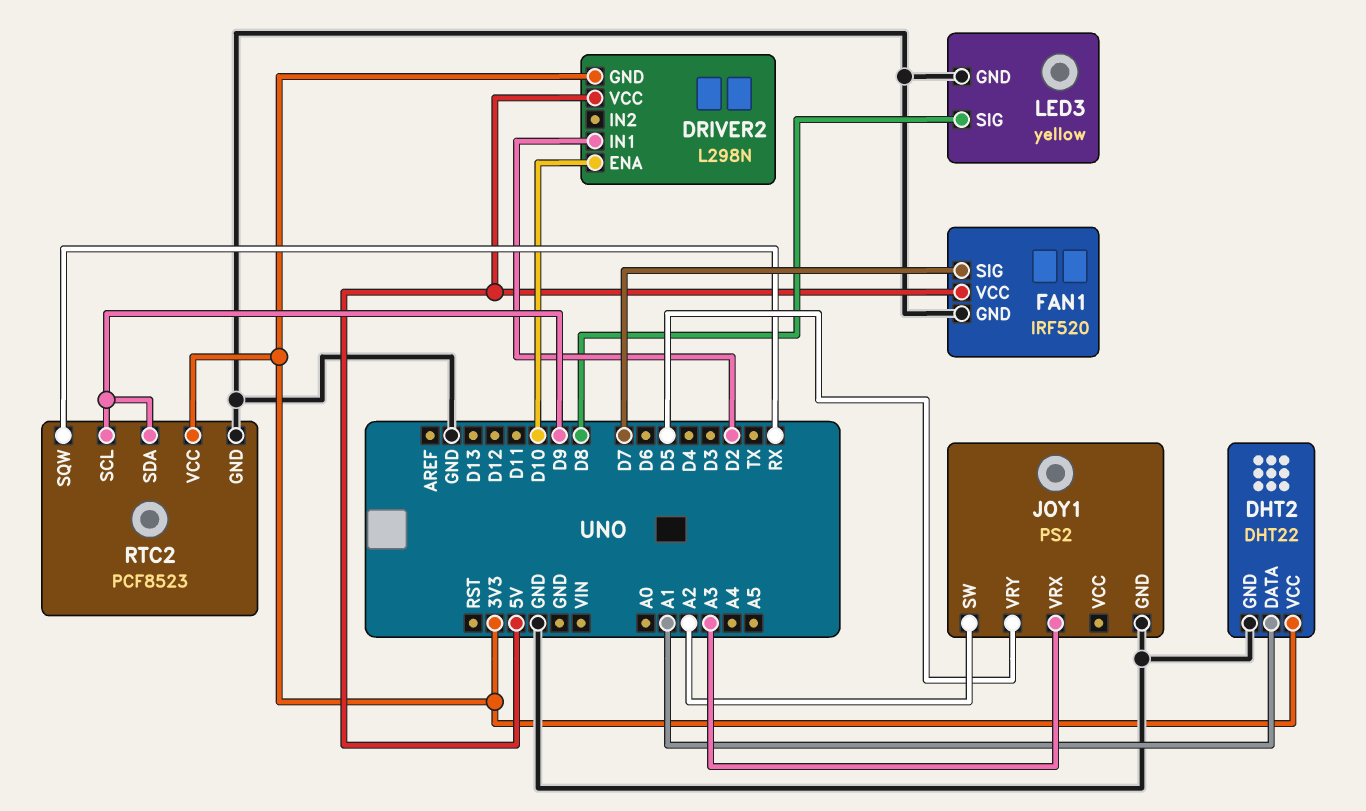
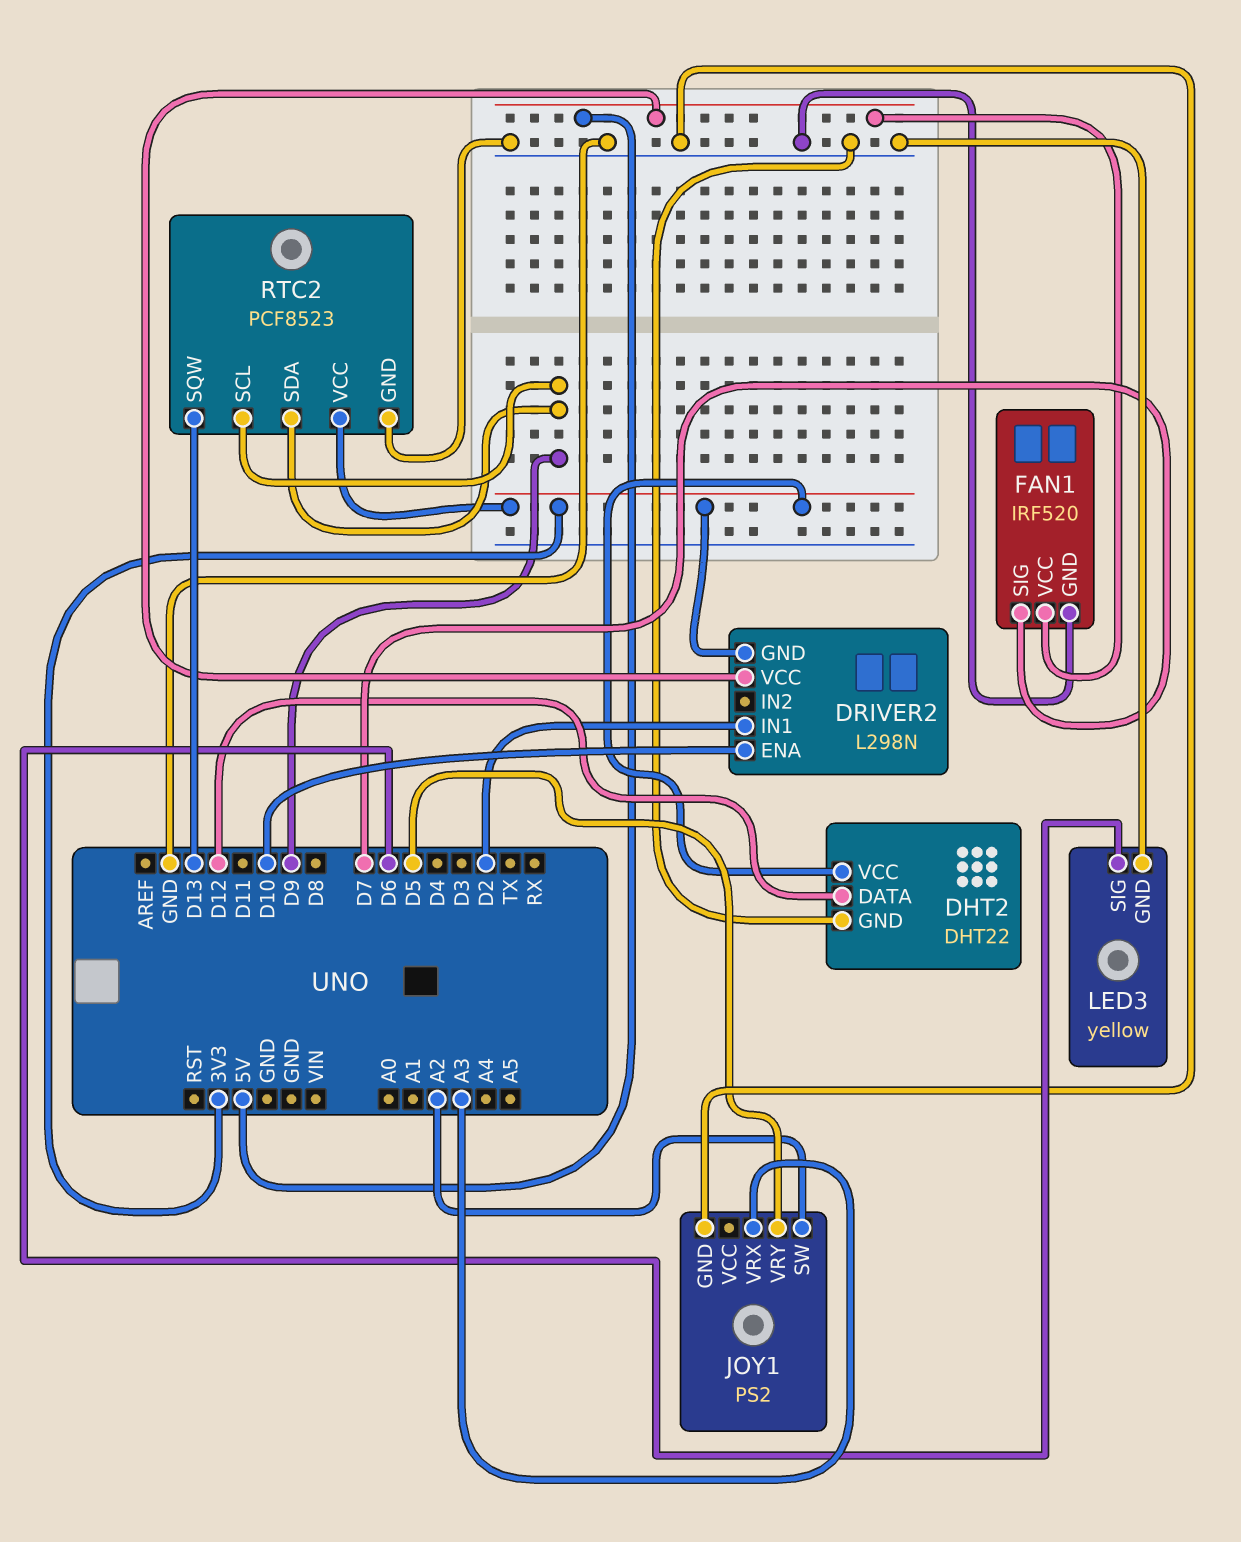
DHT2 pin DATA: A1 -> D12
LED3 pin SIG: D8 -> D6
RTC2 pin SQW: RX -> D13

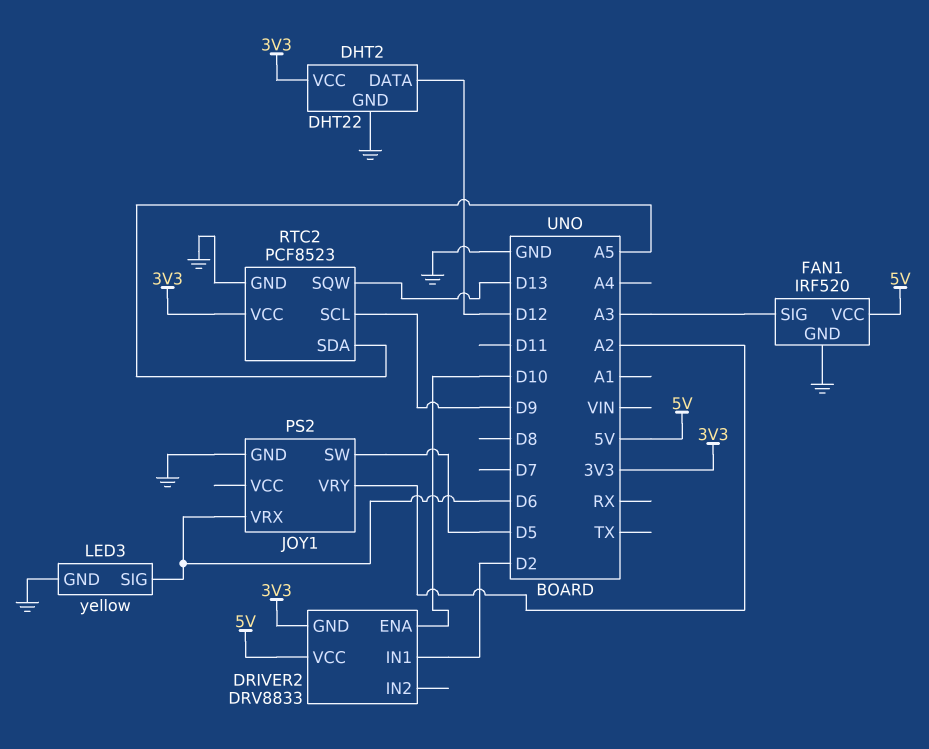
DRIVER2: L298N -> DRV8833
FAN1 pin SIG: D7 -> A3
JOY1 pin SW: A2 -> D5
JOY1 pin VRX: A3 -> D6
JOY1 pin VRY: D5 -> A2
RTC2 pin SDA: D9 -> A5

